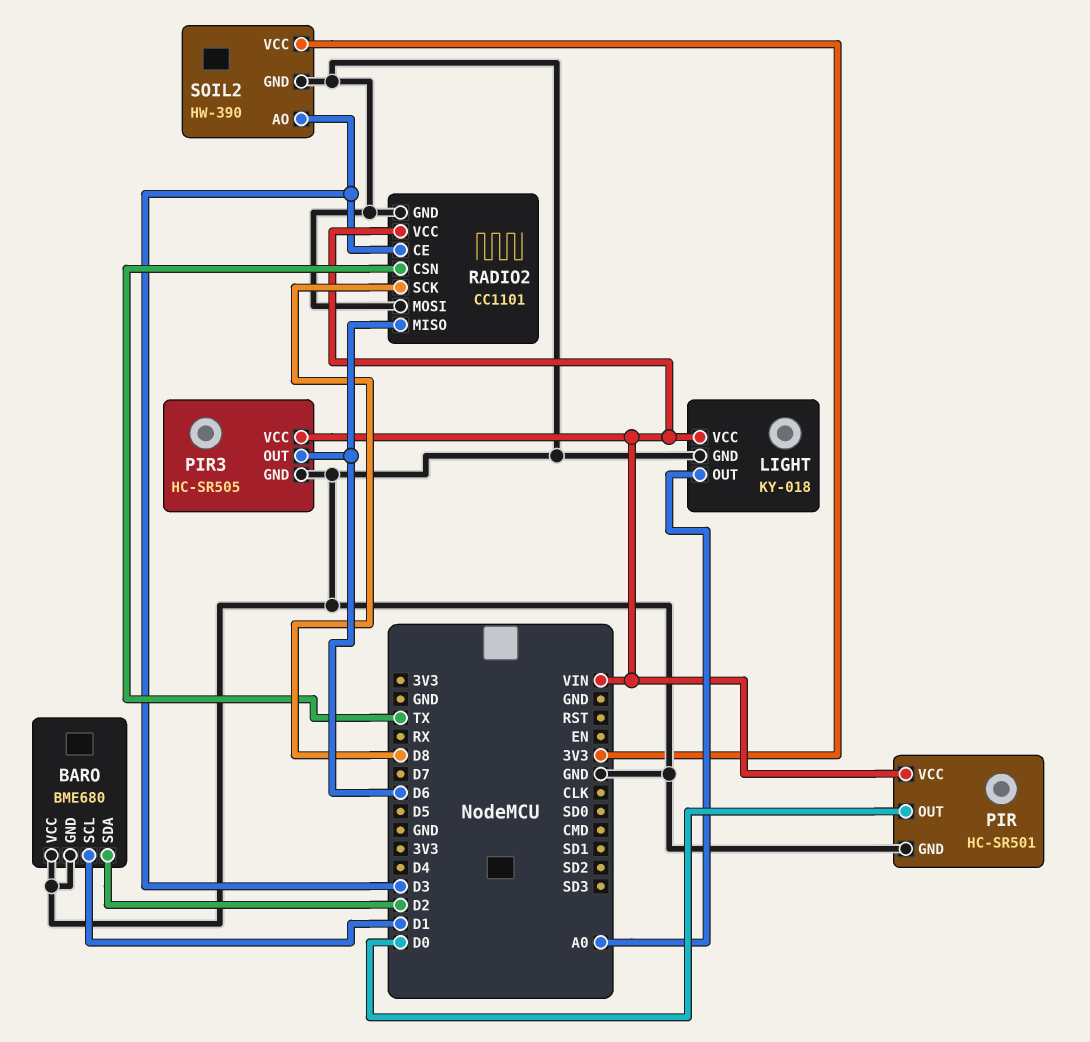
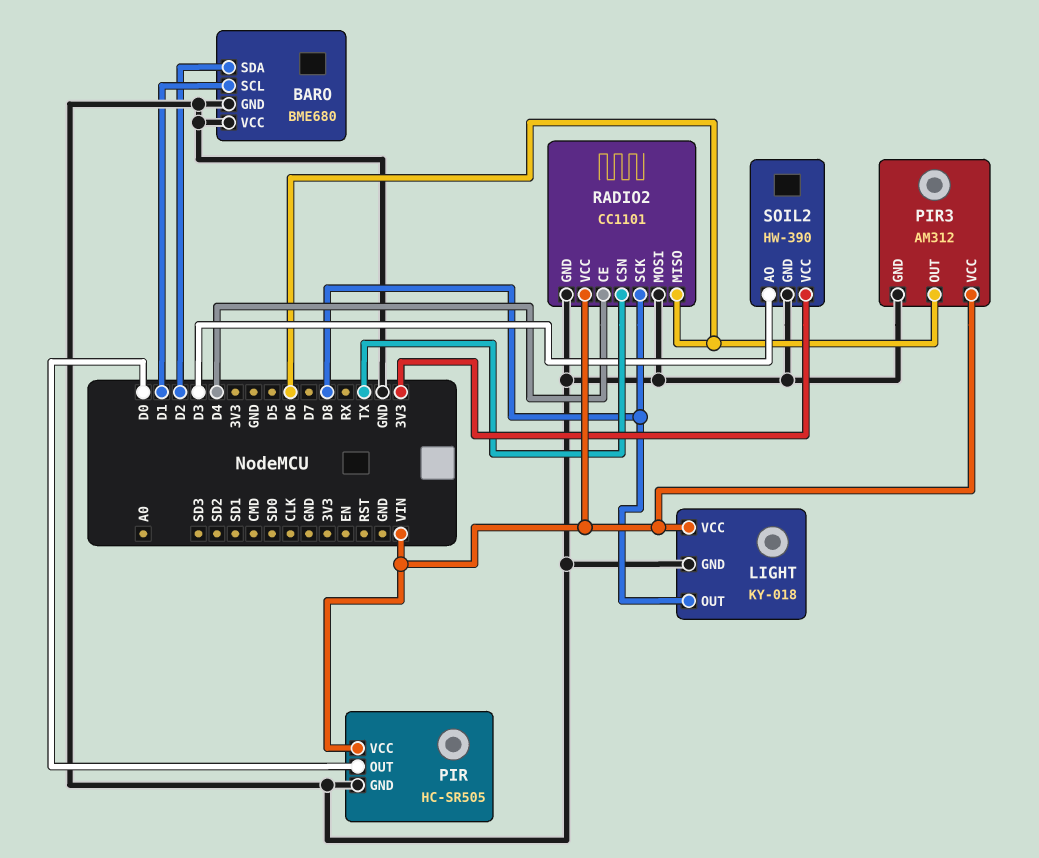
LIGHT pin OUT: A0 -> D8
PIR: HC-SR501 -> HC-SR505
PIR3: HC-SR505 -> AM312
RADIO2 pin CE: D3 -> D4

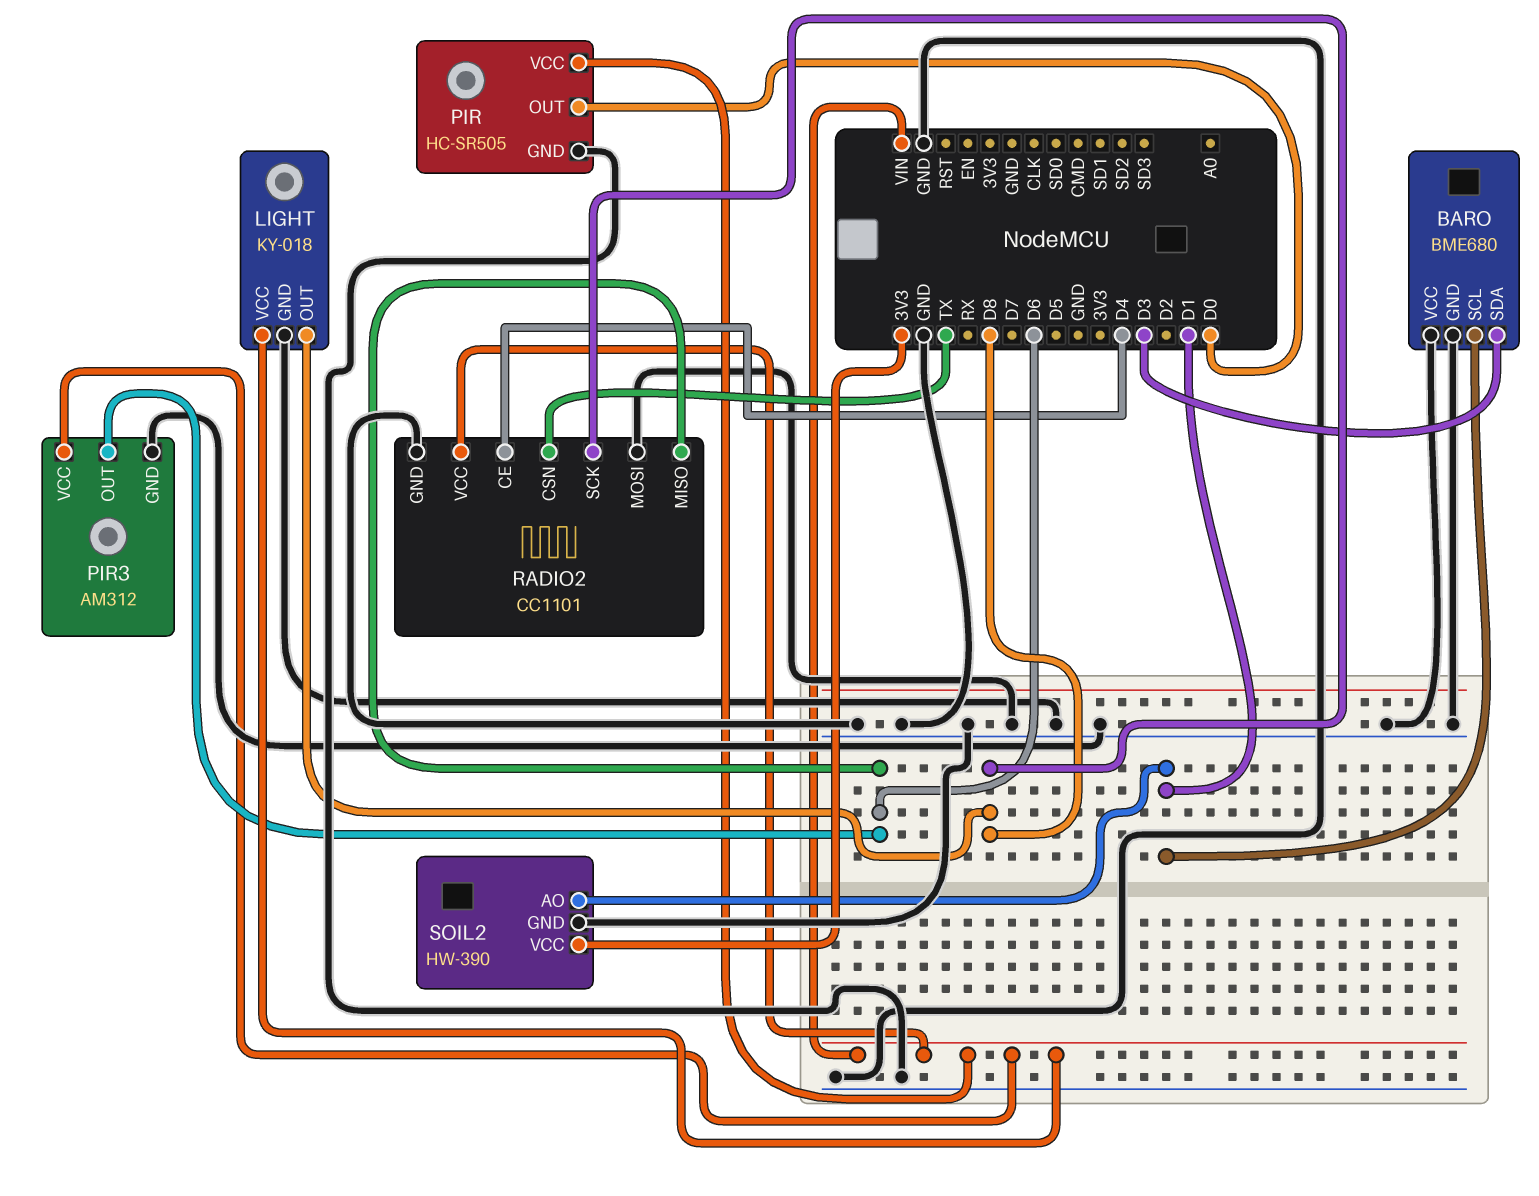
BARO pin SDA: D2 -> D3
SOIL2 pin AO: D3 -> D1

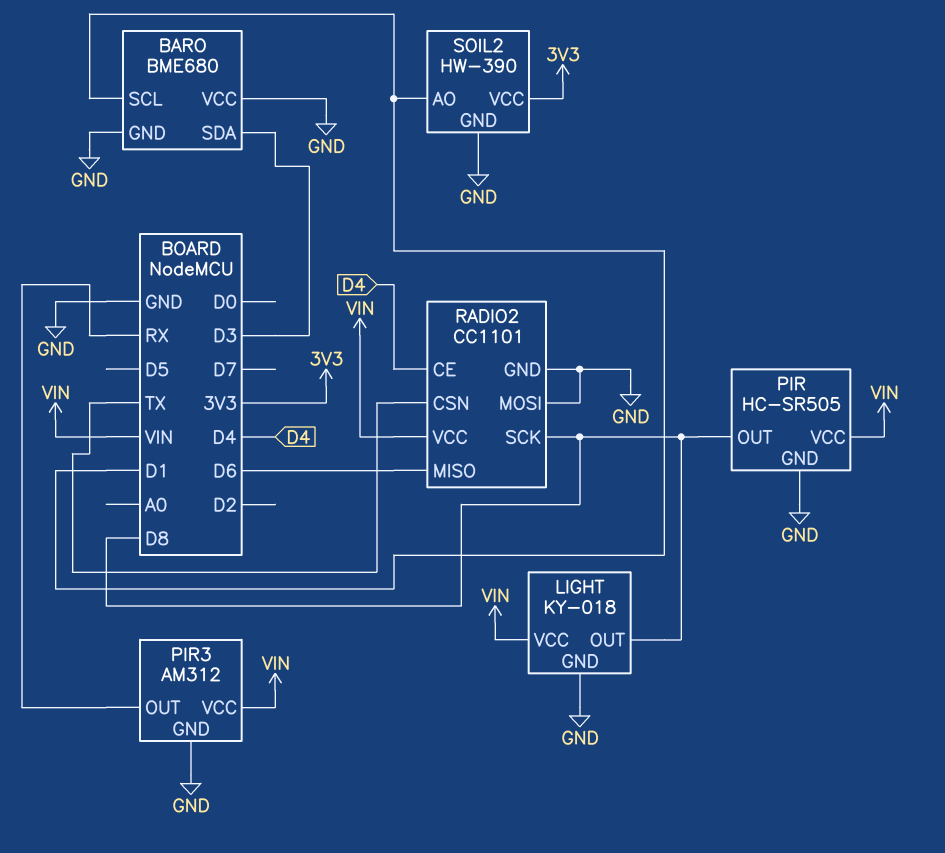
PIR pin OUT: D0 -> D8
PIR3 pin OUT: D6 -> RX

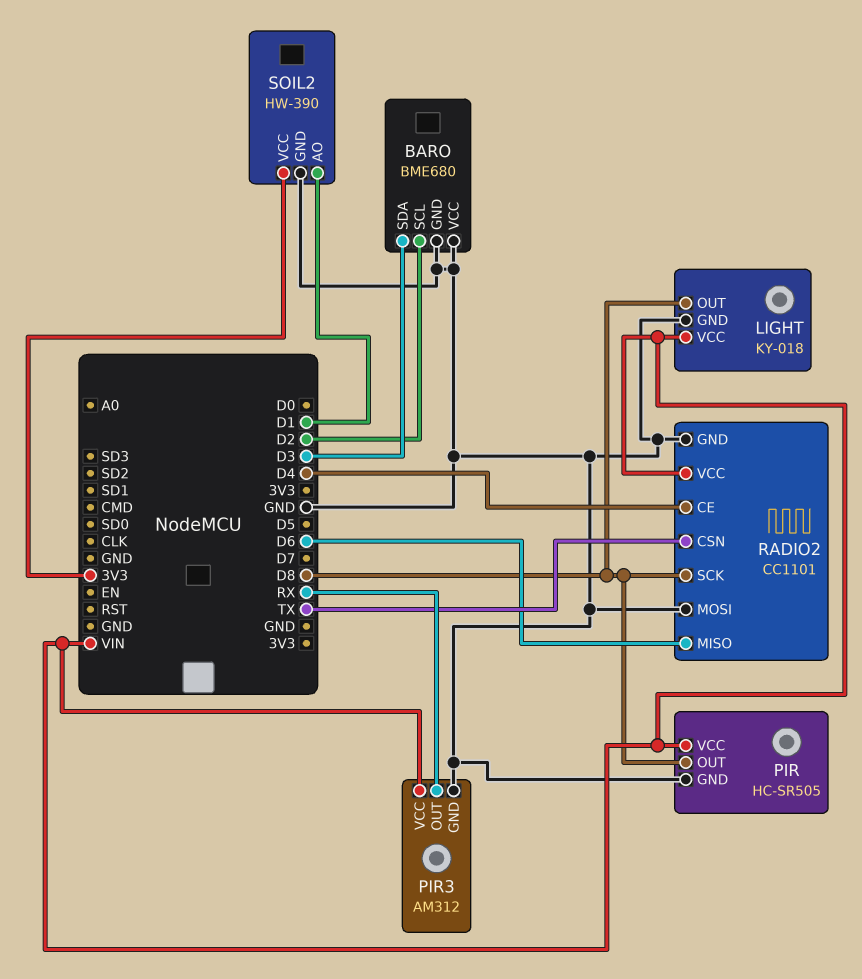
BARO pin SCL: D1 -> D2

